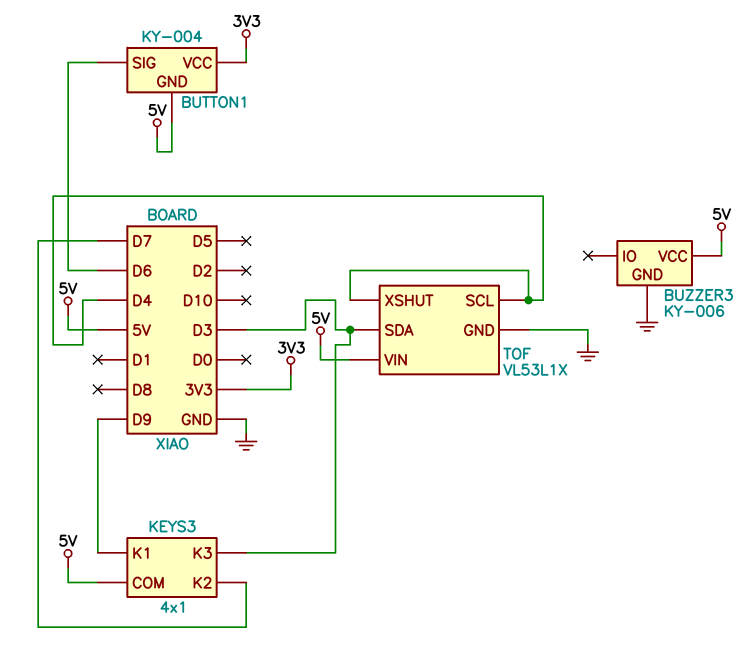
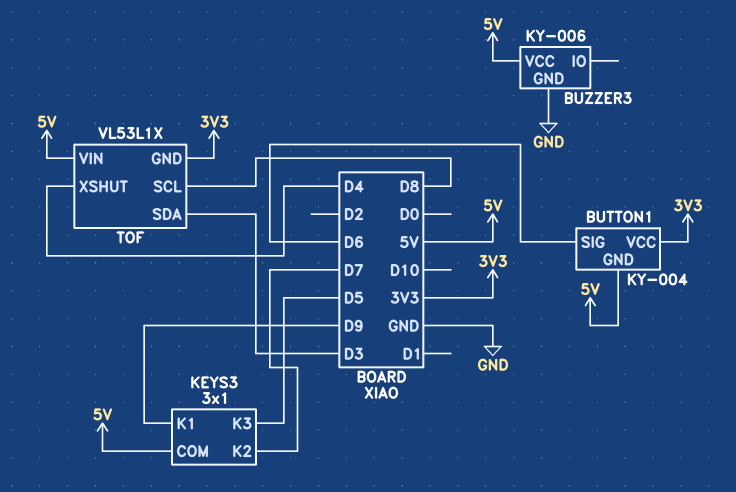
KEYS3: 4x1 -> 3x1
KEYS3 pin K3: D3 -> D5
TOF pin GND: GND -> 3V3
TOF pin SCL: D4 -> D8

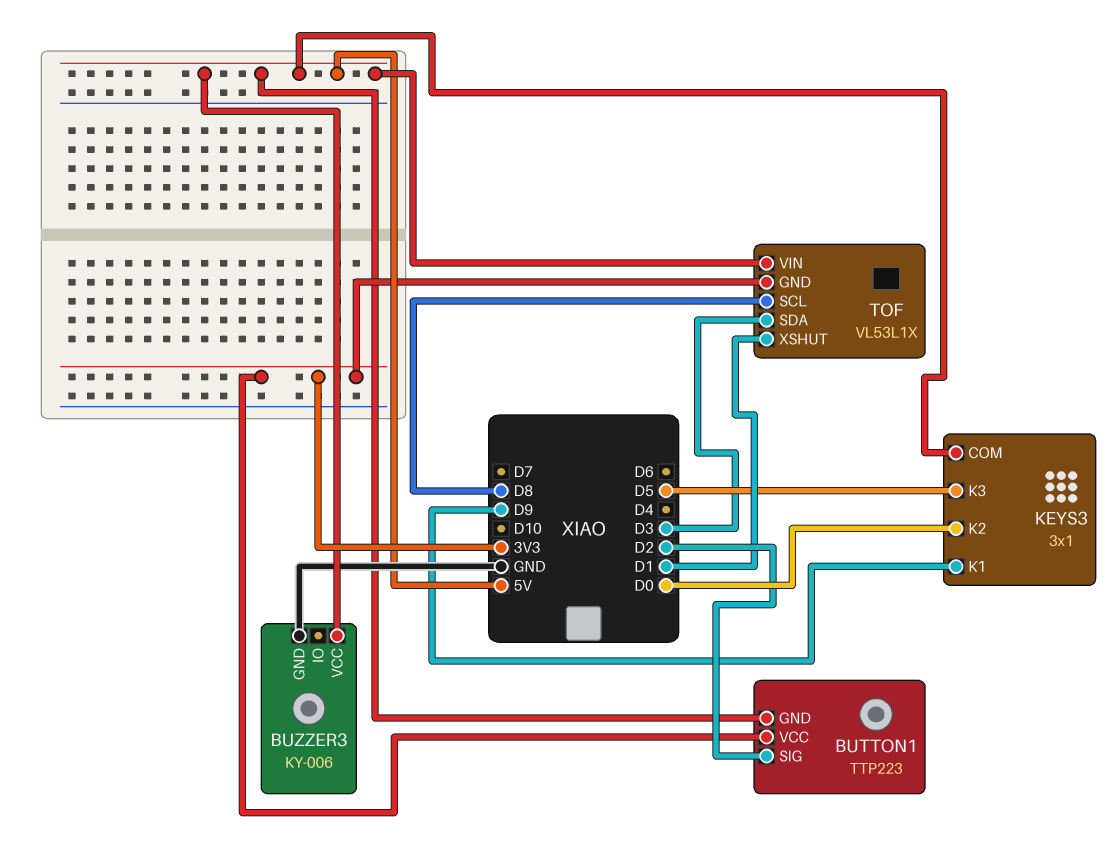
BUTTON1: KY-004 -> TTP223
BUTTON1 pin SIG: D6 -> D2
KEYS3 pin K2: D7 -> D0
TOF pin XSHUT: D4 -> D1

